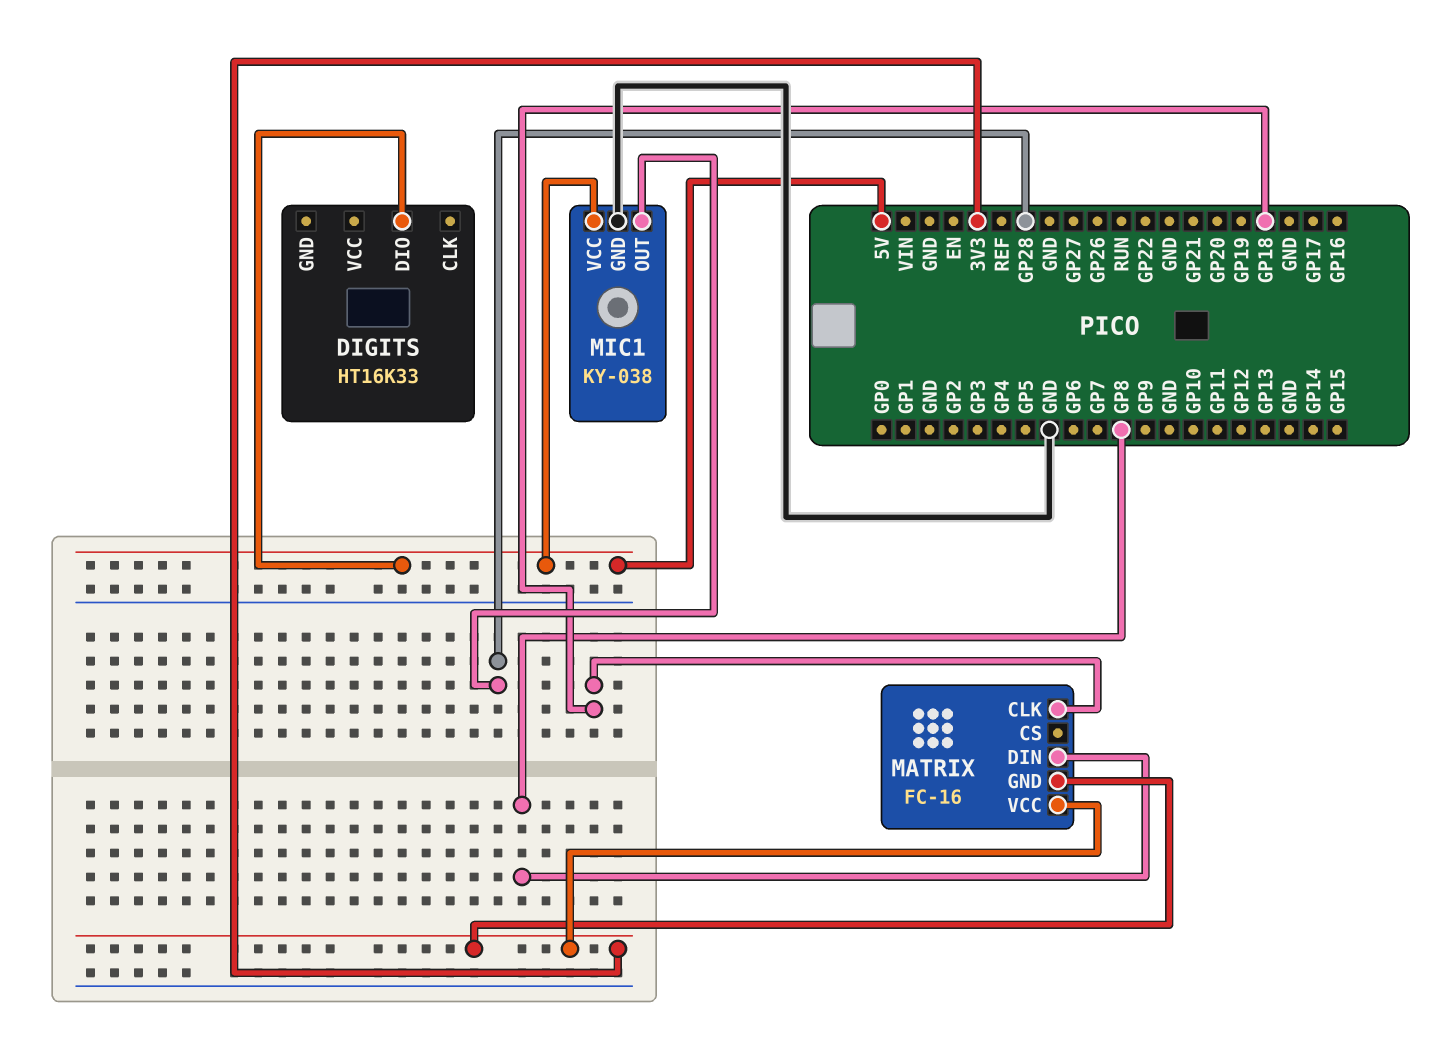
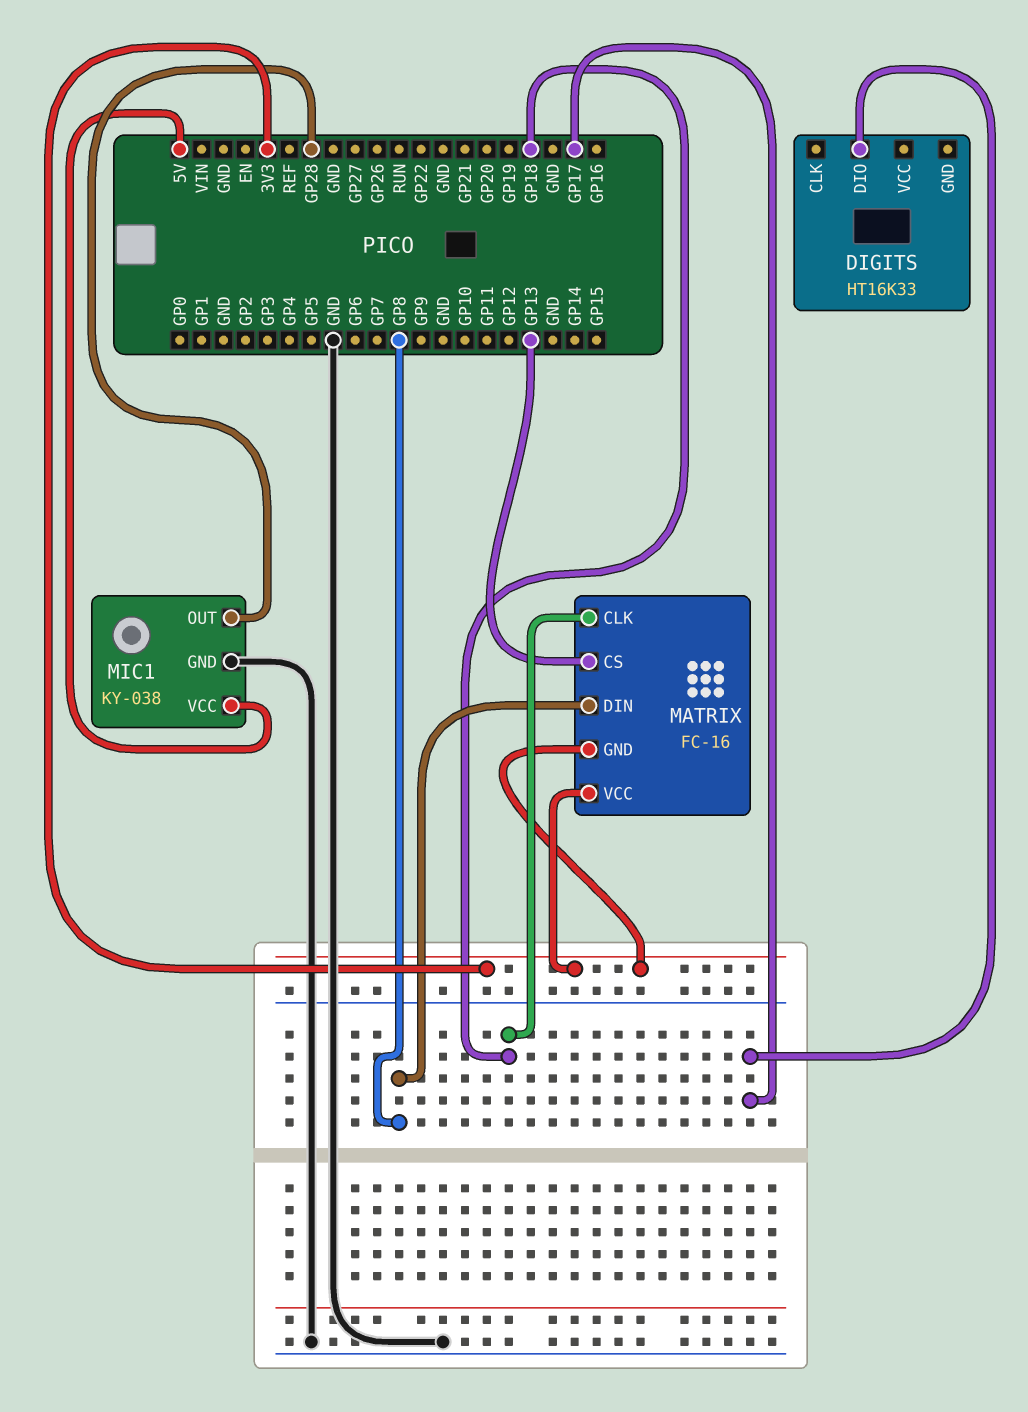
DIGITS pin DIO: 5V -> GP17
MATRIX pin CS: none -> GP13

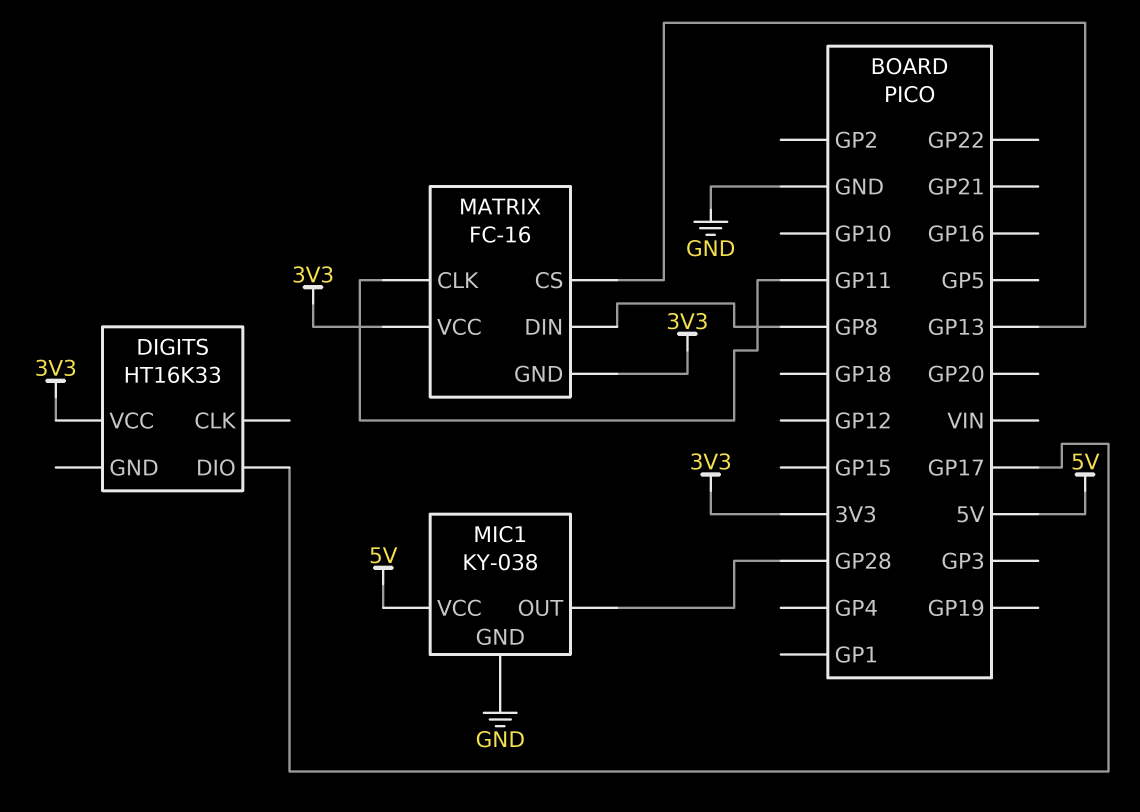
DIGITS pin VCC: none -> 3V3
MATRIX pin CLK: GP18 -> GP11

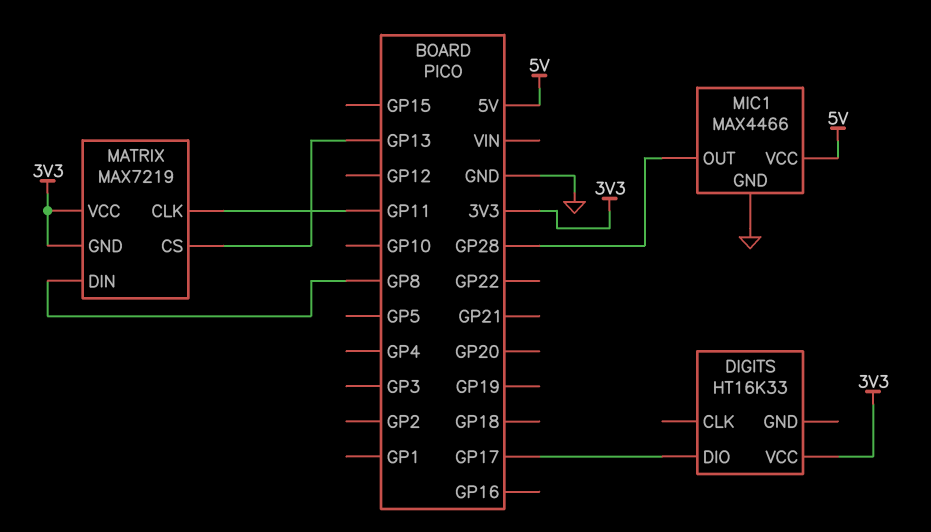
MATRIX: FC-16 -> MAX7219
MIC1: KY-038 -> MAX4466

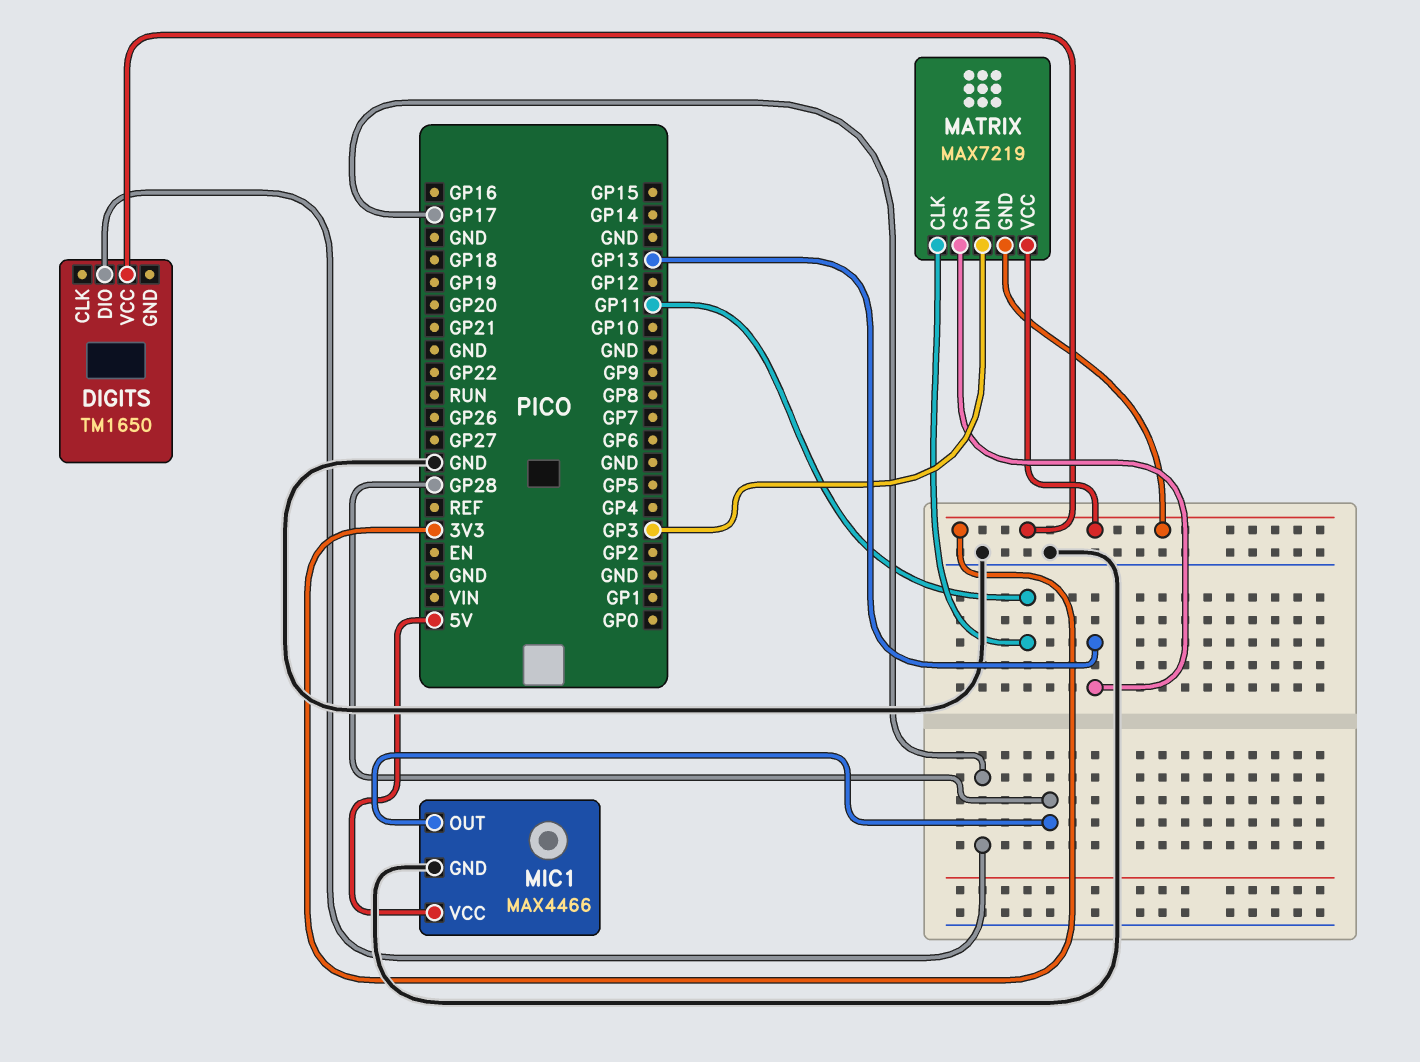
DIGITS: HT16K33 -> TM1650
MATRIX pin DIN: GP8 -> GP3

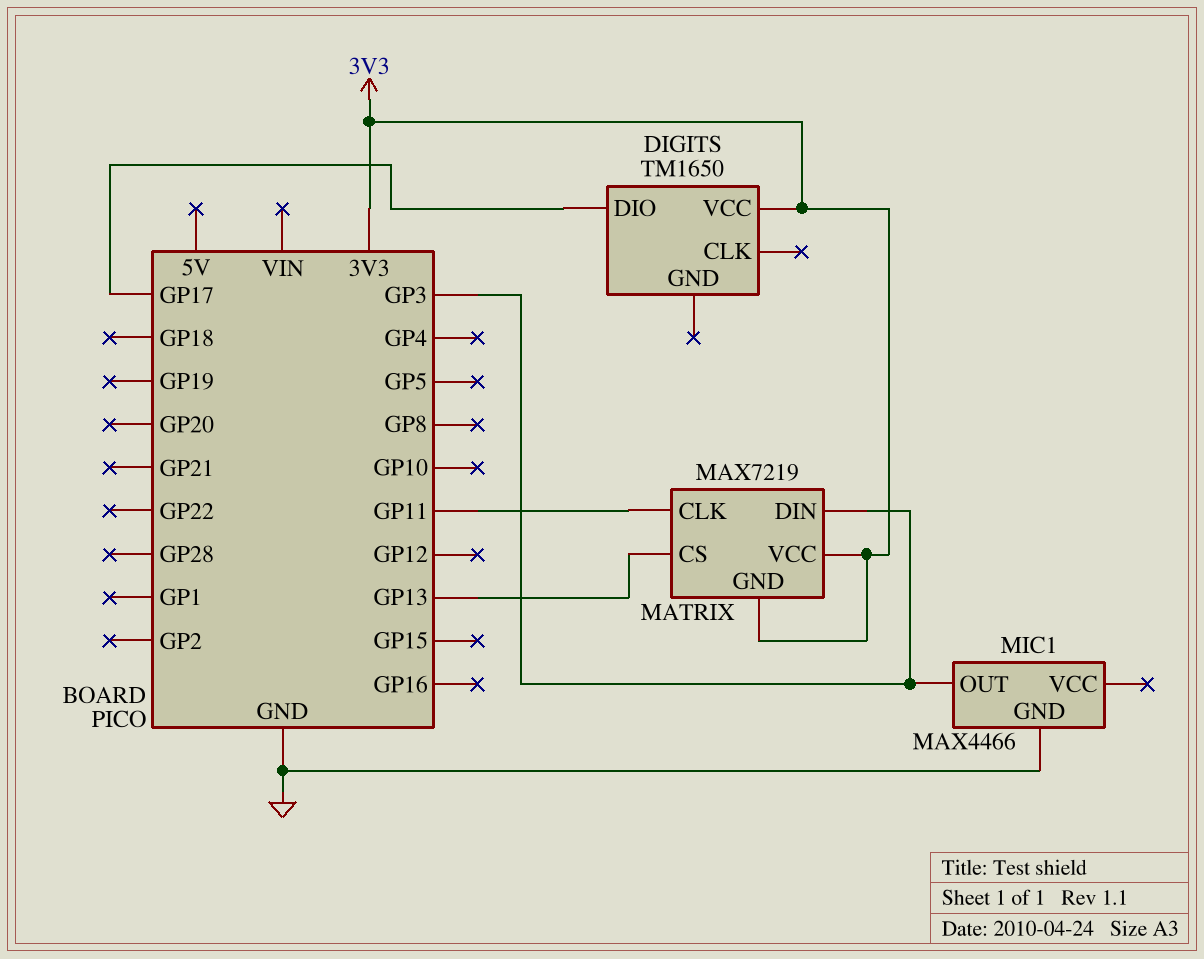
MIC1 pin OUT: GP28 -> GP3
MIC1 pin VCC: 5V -> none

